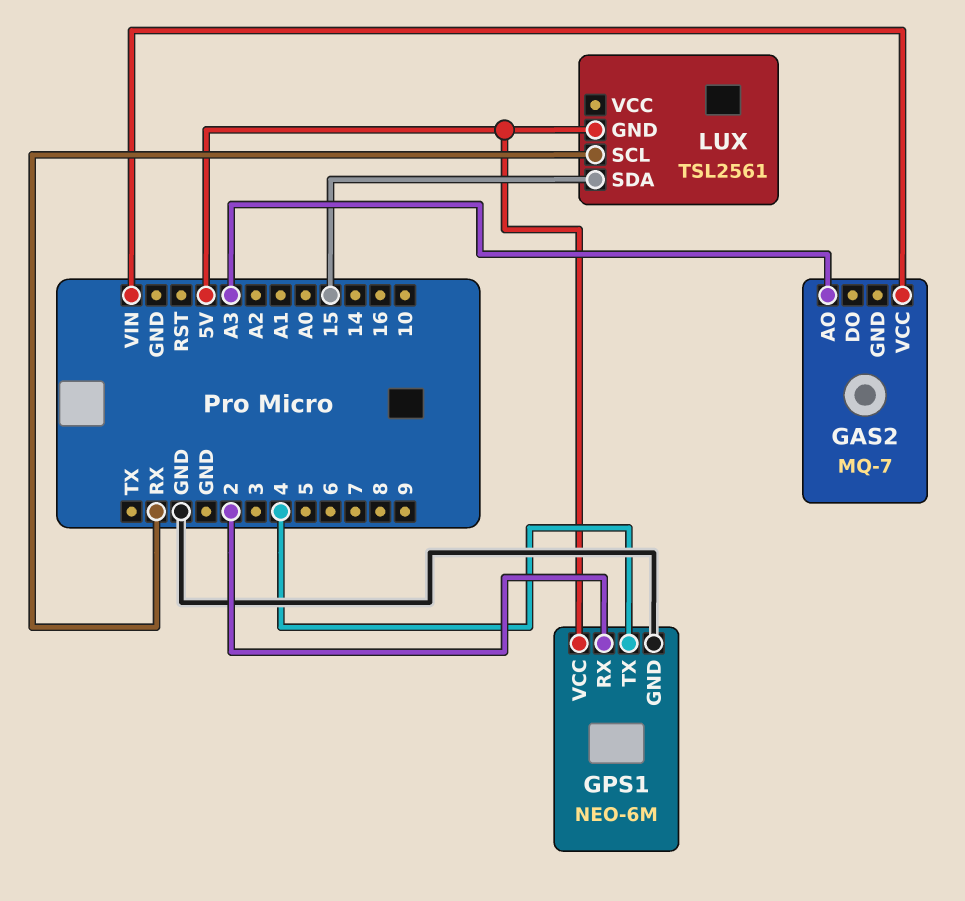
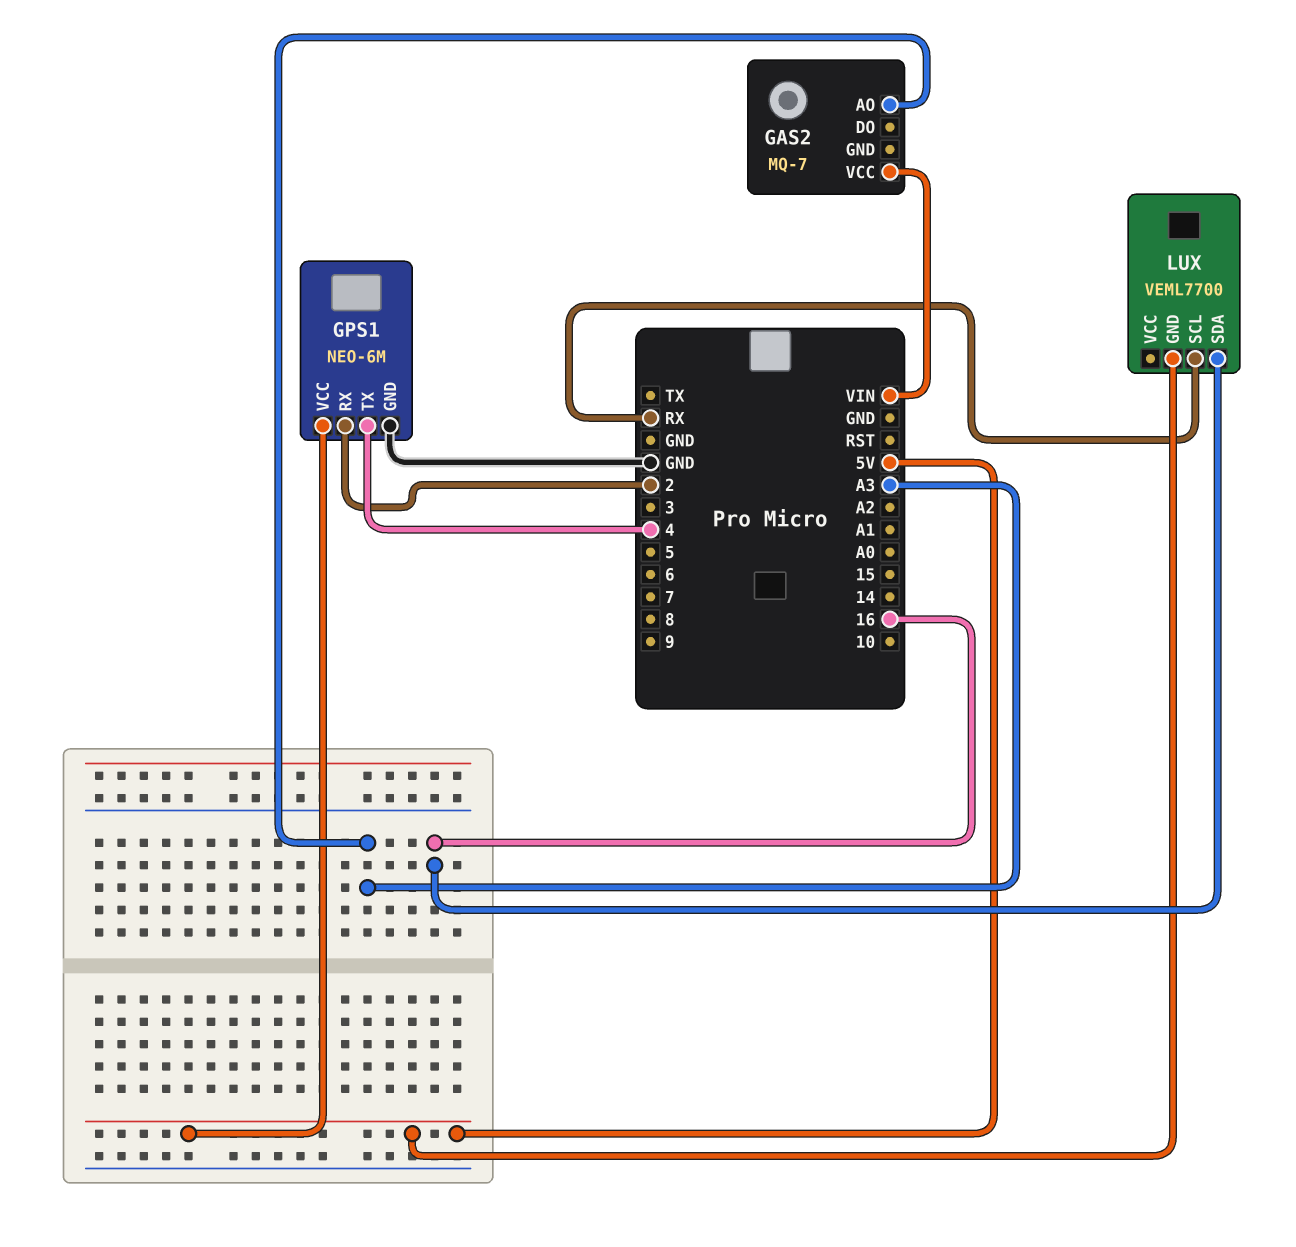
LUX: TSL2561 -> VEML7700
LUX pin SDA: 15 -> 16

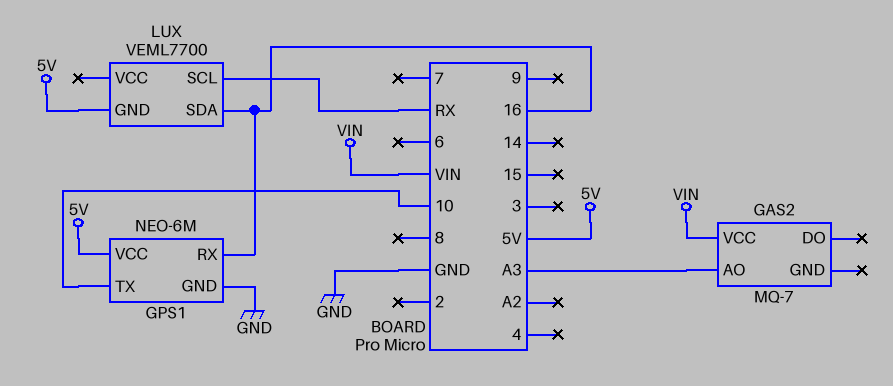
GPS1 pin RX: 2 -> 16
GPS1 pin TX: 4 -> 10

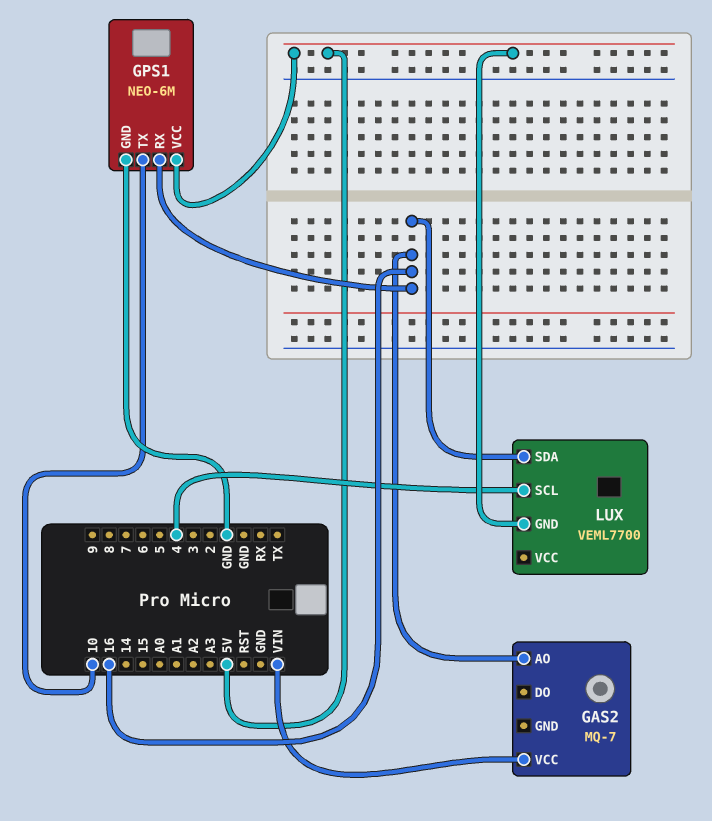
GAS2 pin AO: A3 -> 16
LUX pin SCL: RX -> 4

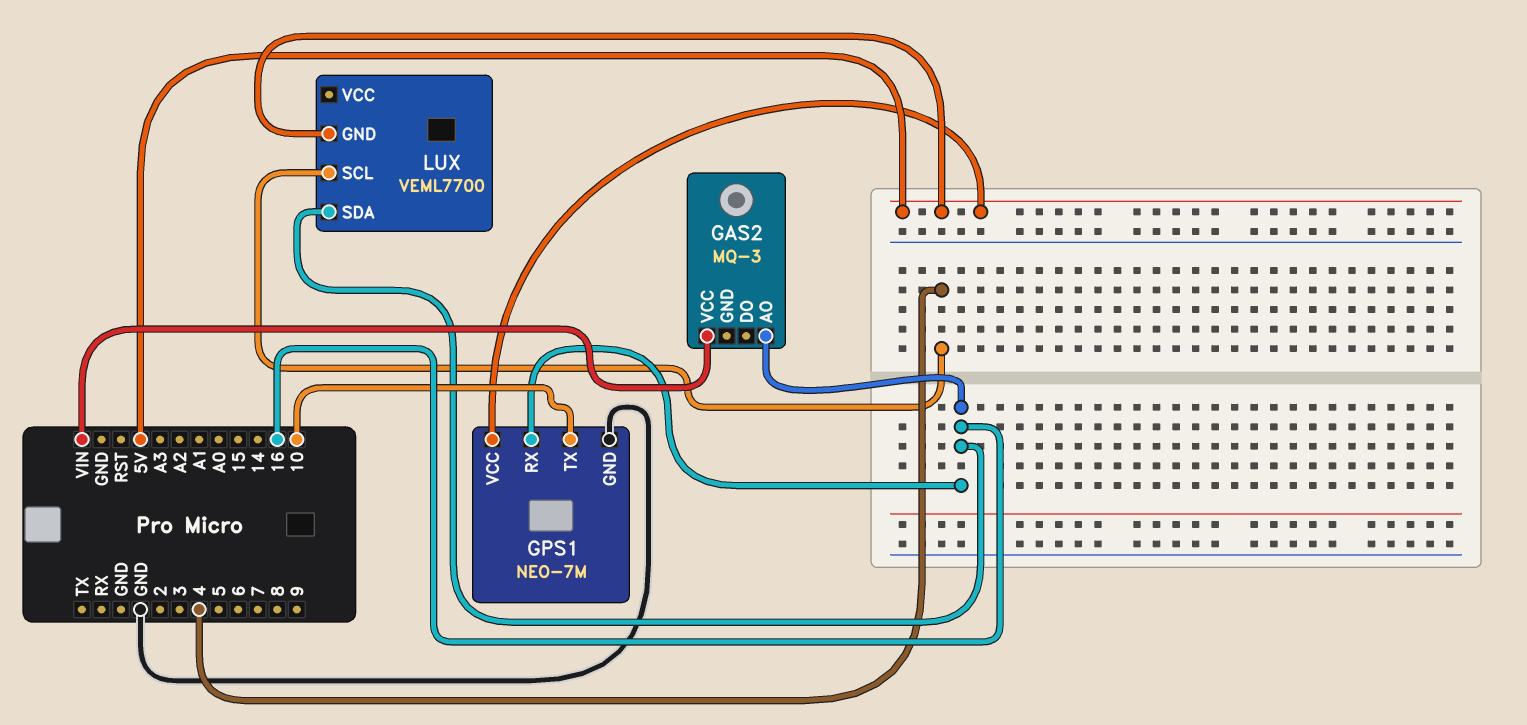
GAS2: MQ-7 -> MQ-3
GPS1: NEO-6M -> NEO-7M

